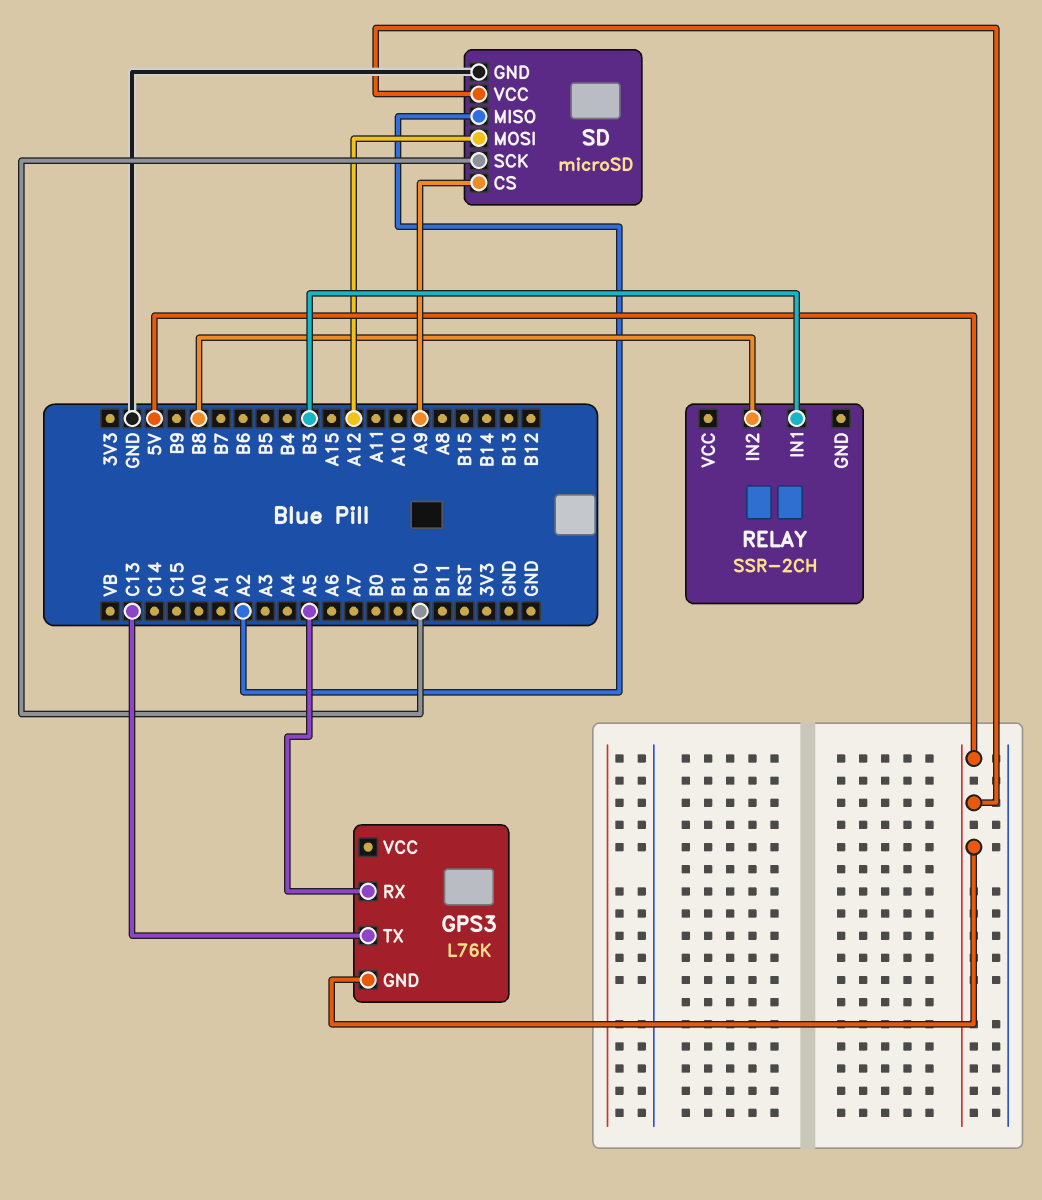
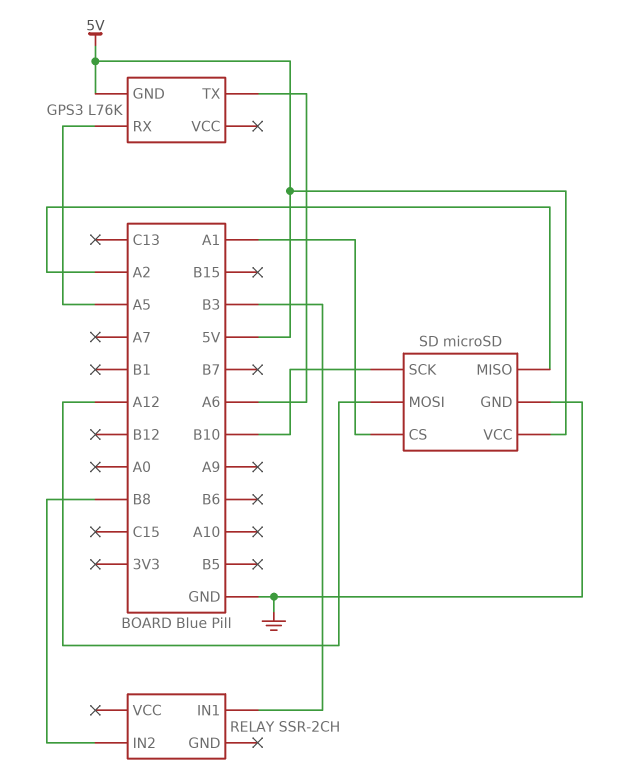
GPS3 pin TX: C13 -> A6
SD pin CS: A9 -> A1

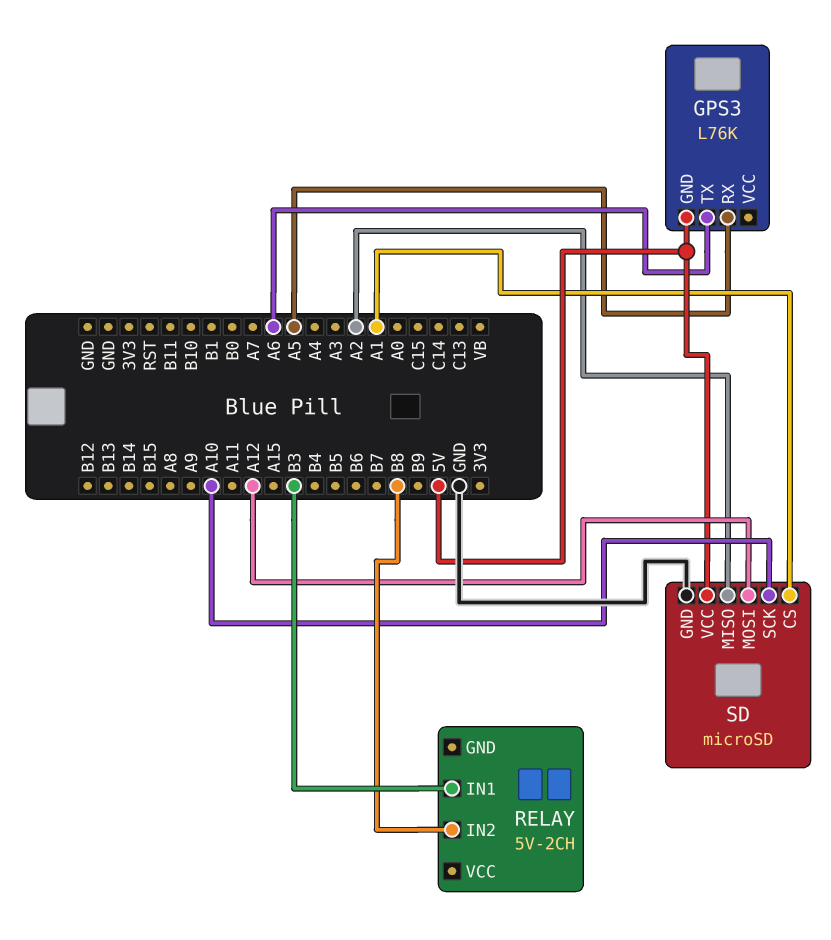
RELAY: SSR-2CH -> 5V-2CH
SD pin SCK: B10 -> A10

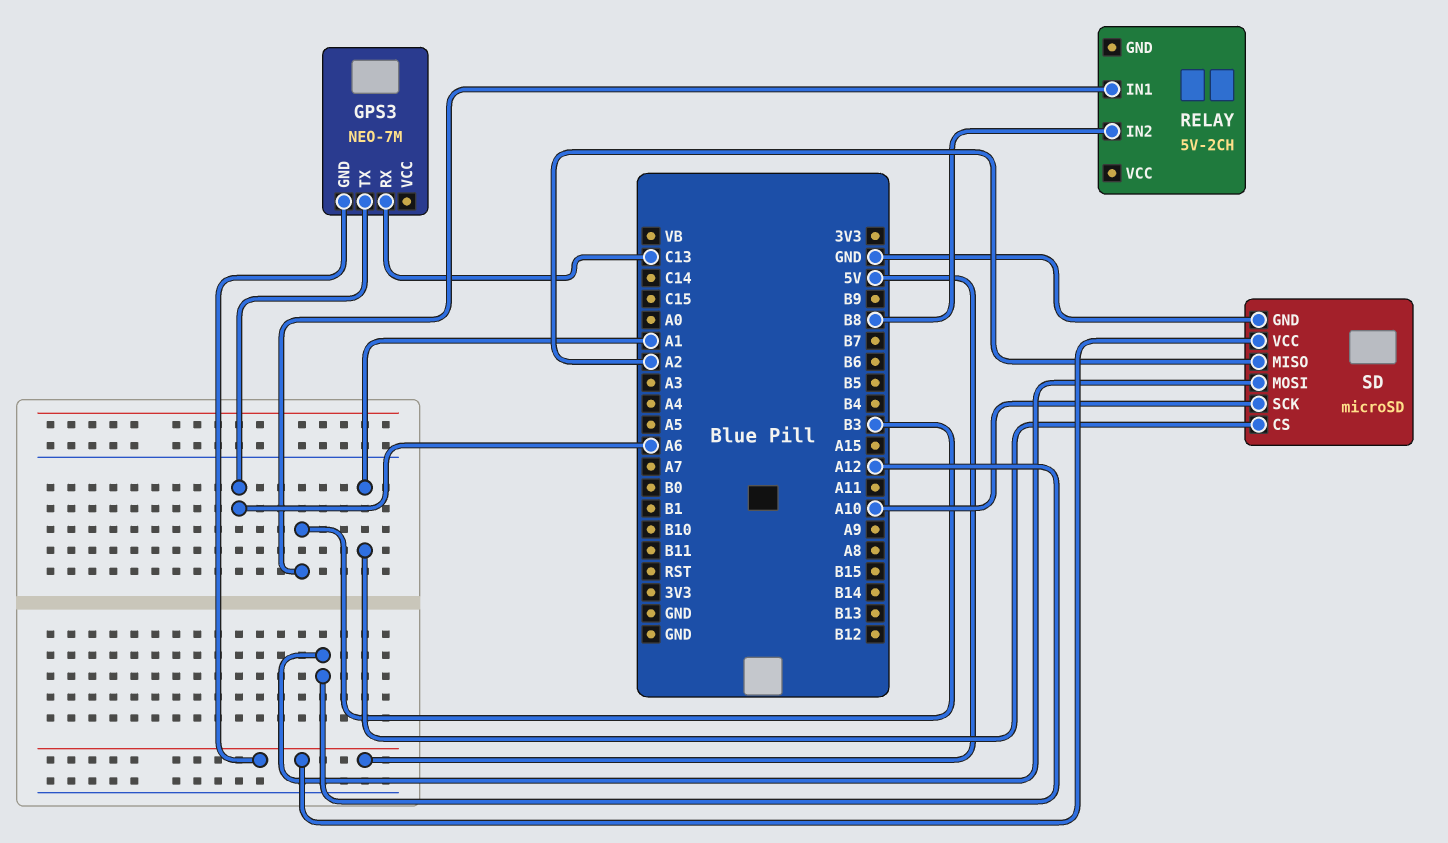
GPS3: L76K -> NEO-7M
GPS3 pin RX: A5 -> C13

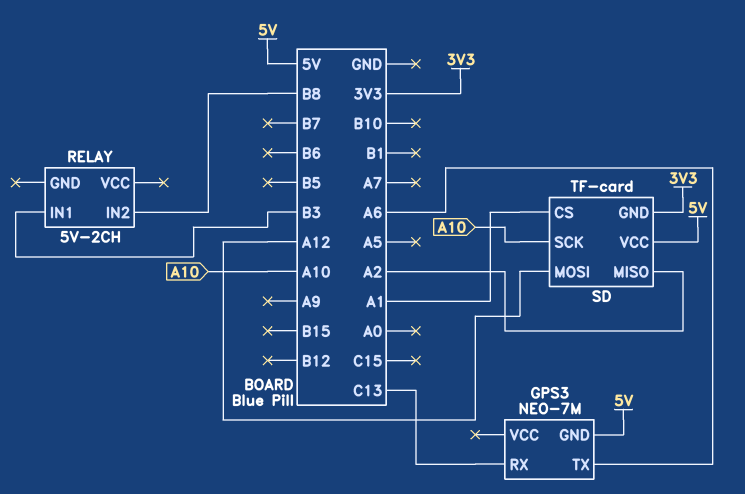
SD: microSD -> TF-card
SD pin GND: GND -> 3V3

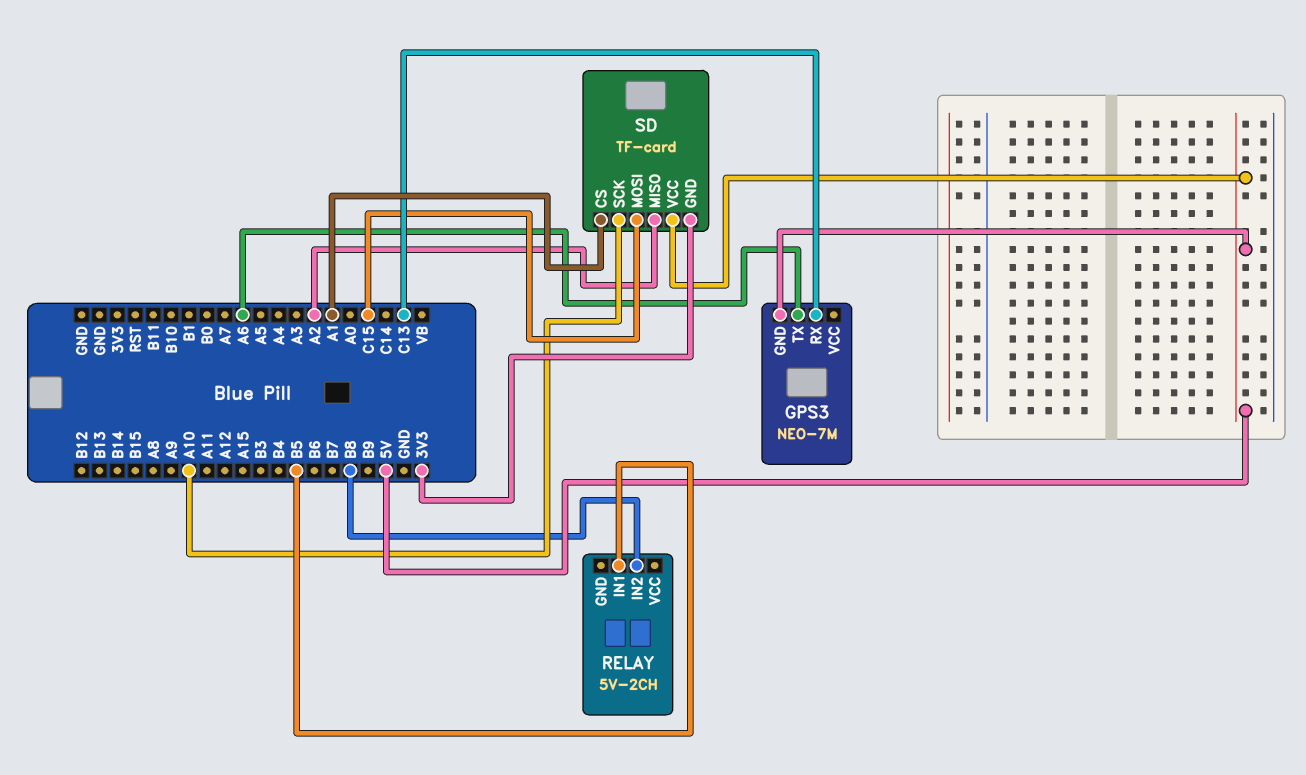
RELAY pin IN1: B3 -> B5
SD pin MOSI: A12 -> C15

